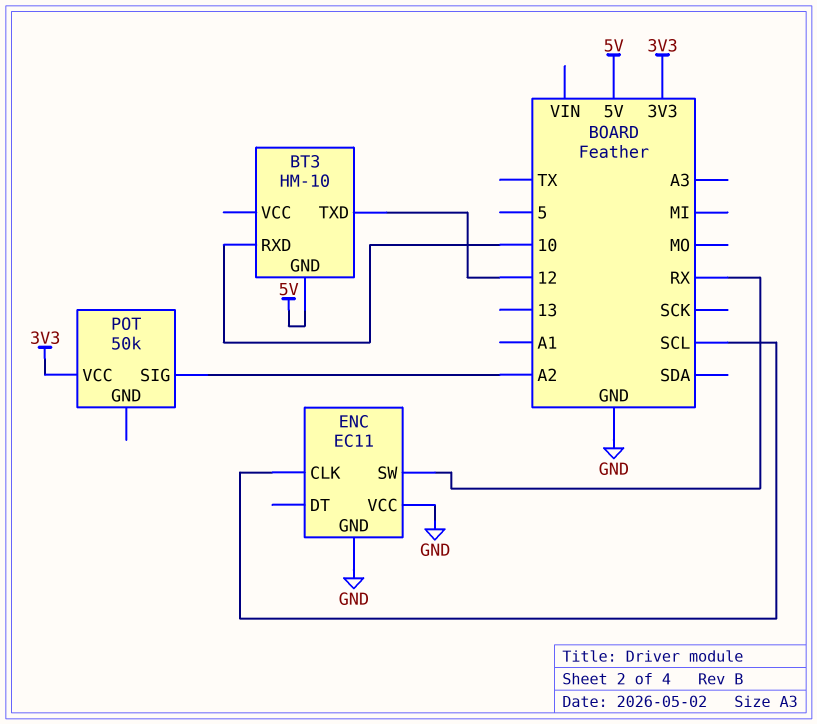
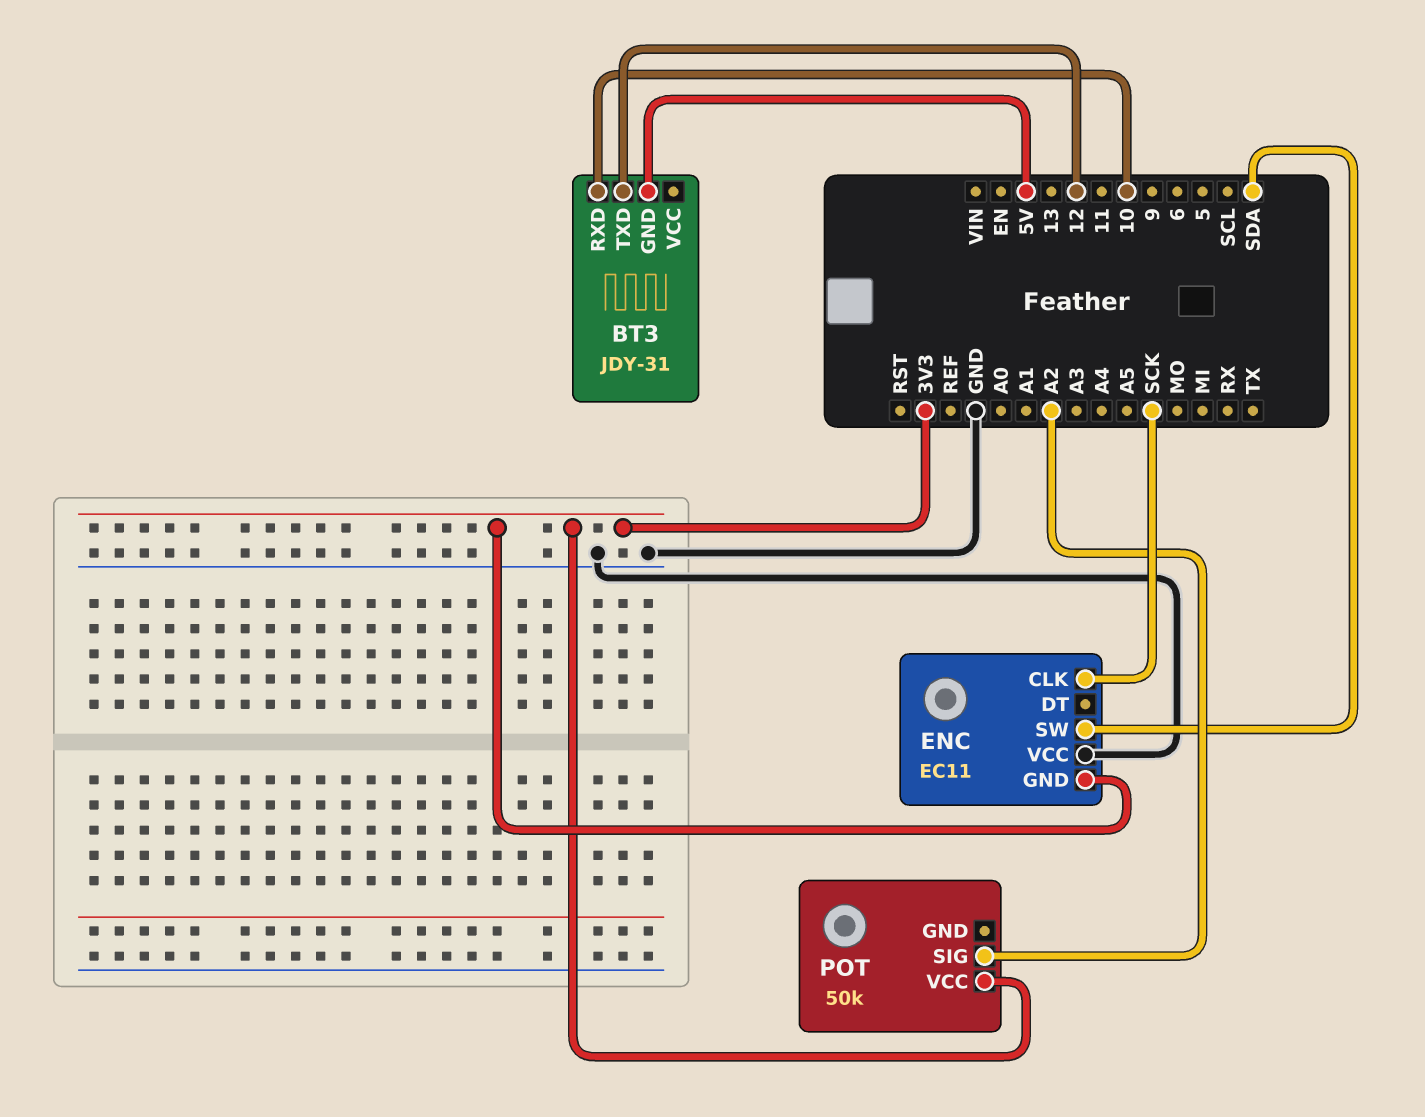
BT3: HM-10 -> JDY-31
ENC pin CLK: SCL -> SCK
ENC pin GND: GND -> 3V3
ENC pin SW: RX -> SDA

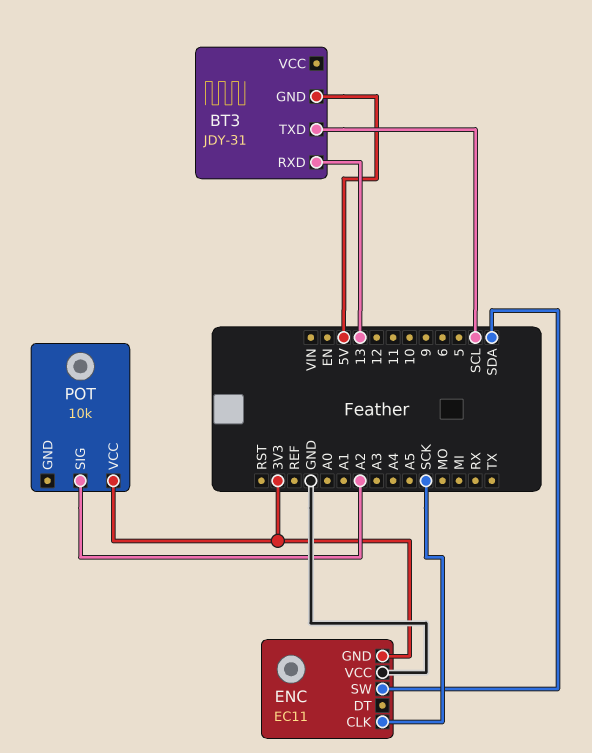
BT3 pin RXD: 10 -> 13
BT3 pin TXD: 12 -> SCL
POT: 50k -> 10k

